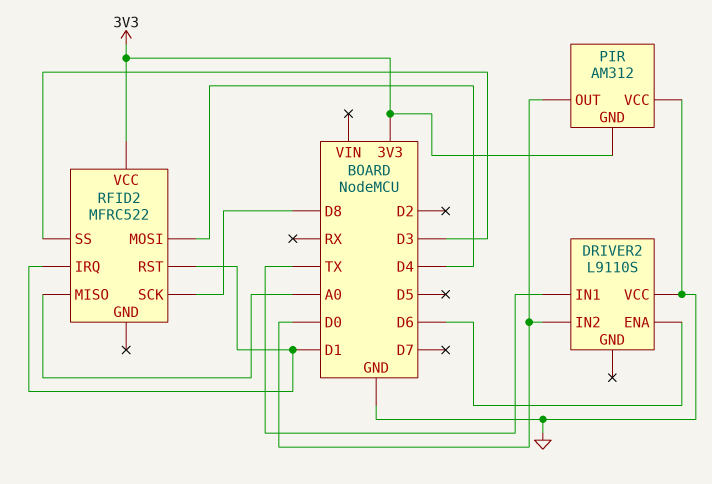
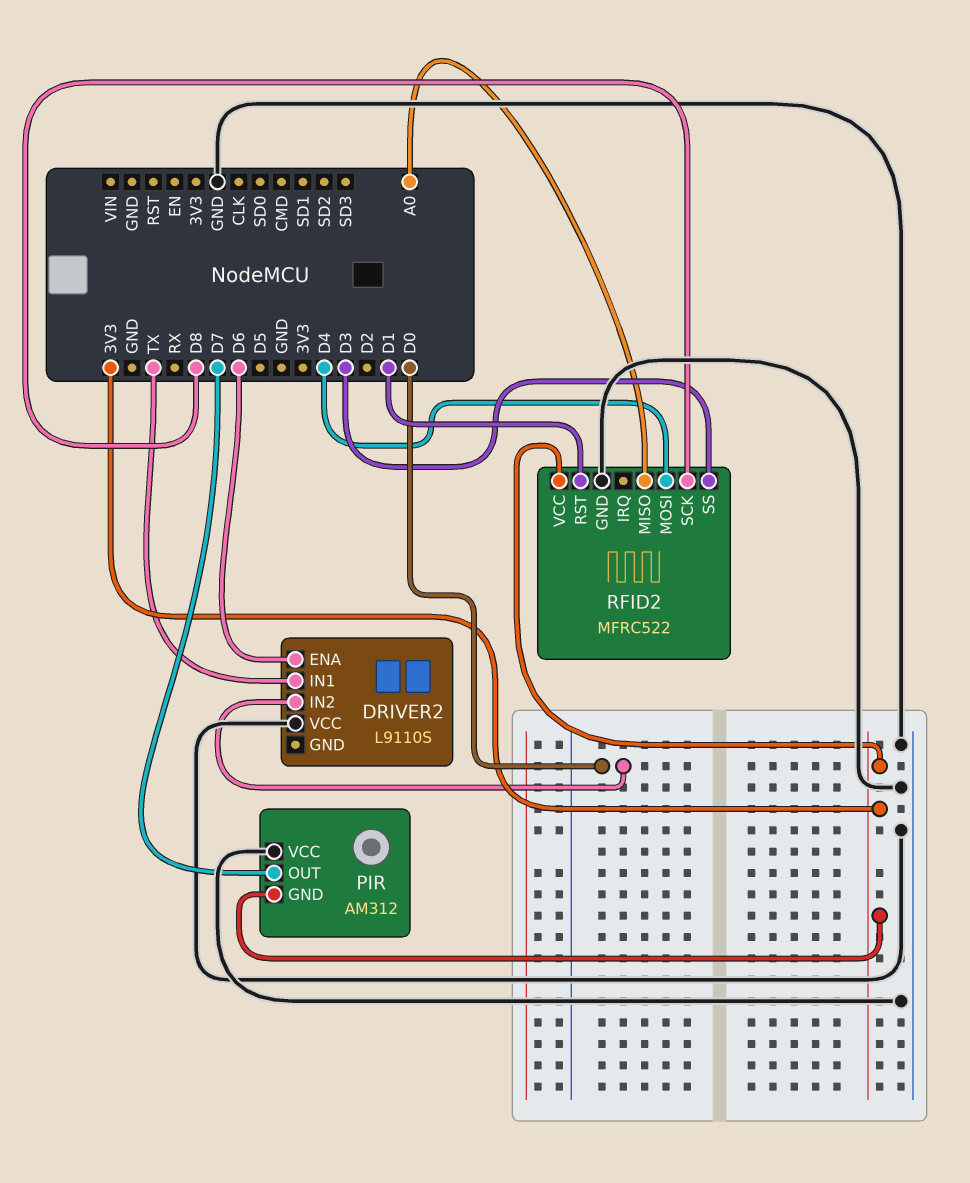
PIR pin OUT: D0 -> D7
RFID2 pin GND: none -> GND
RFID2 pin IRQ: D1 -> none

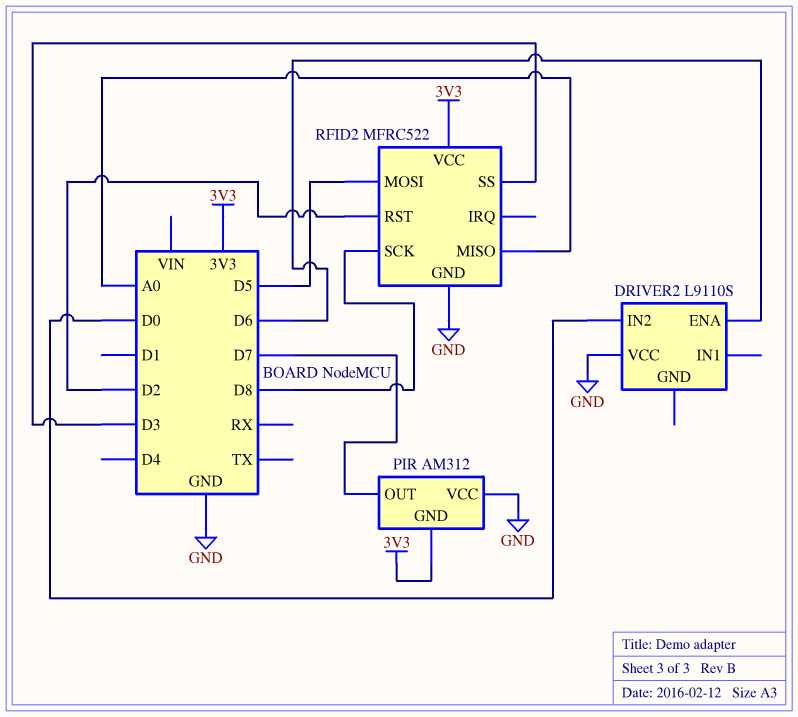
DRIVER2 pin IN1: TX -> none
RFID2 pin MOSI: D4 -> D5
RFID2 pin RST: D1 -> D2

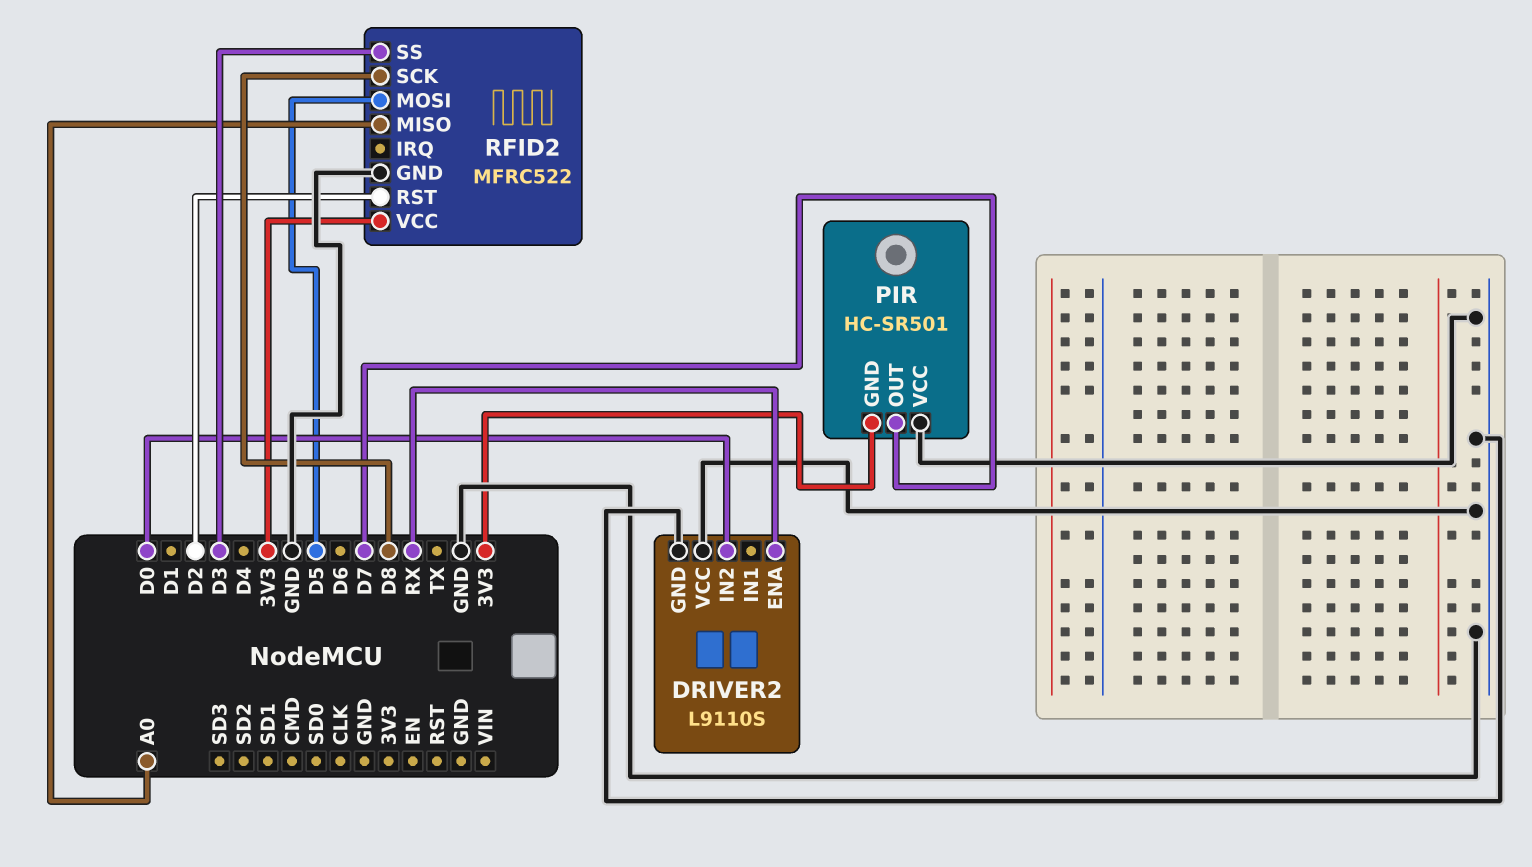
DRIVER2 pin ENA: D6 -> RX
DRIVER2 pin GND: none -> GND
PIR: AM312 -> HC-SR501

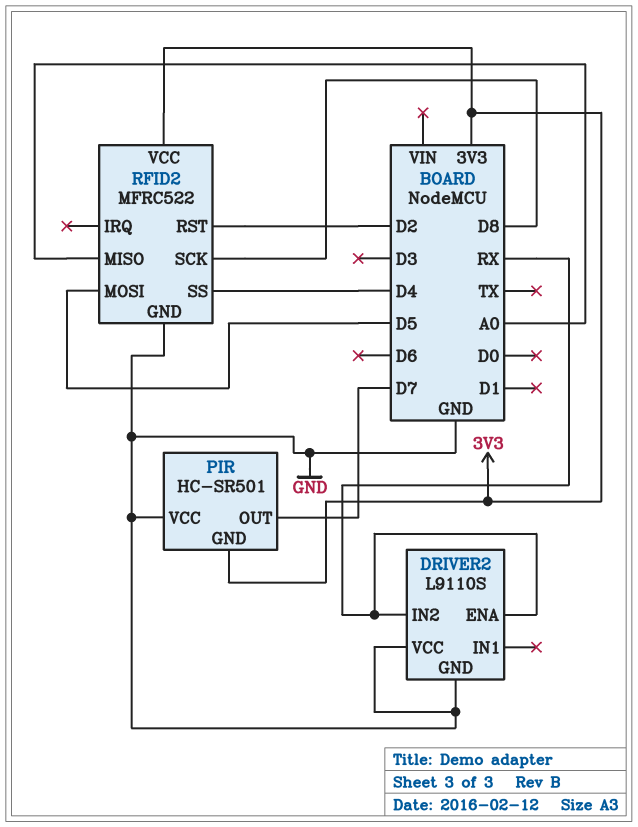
DRIVER2 pin IN2: D0 -> RX
RFID2 pin SS: D3 -> D4

